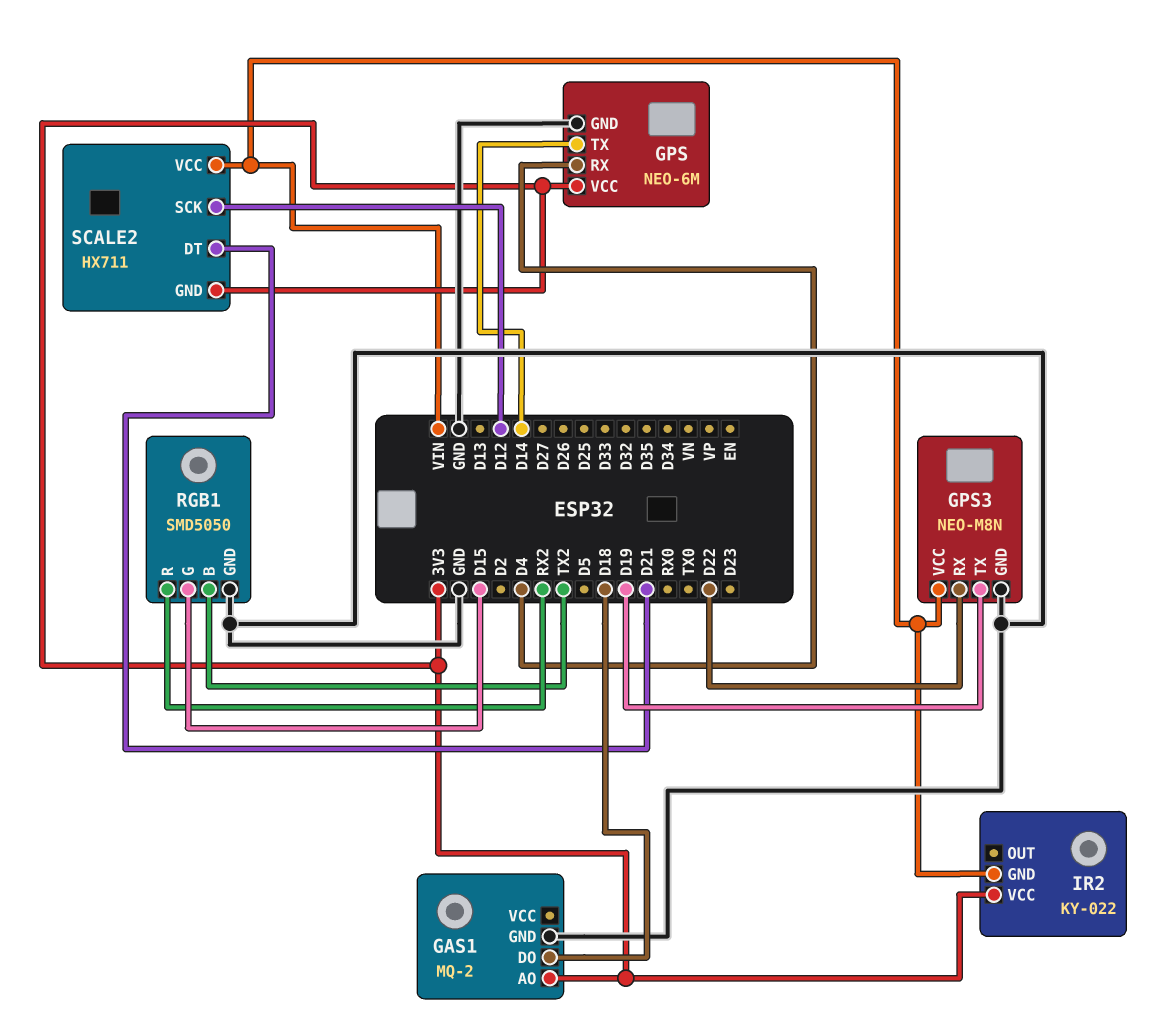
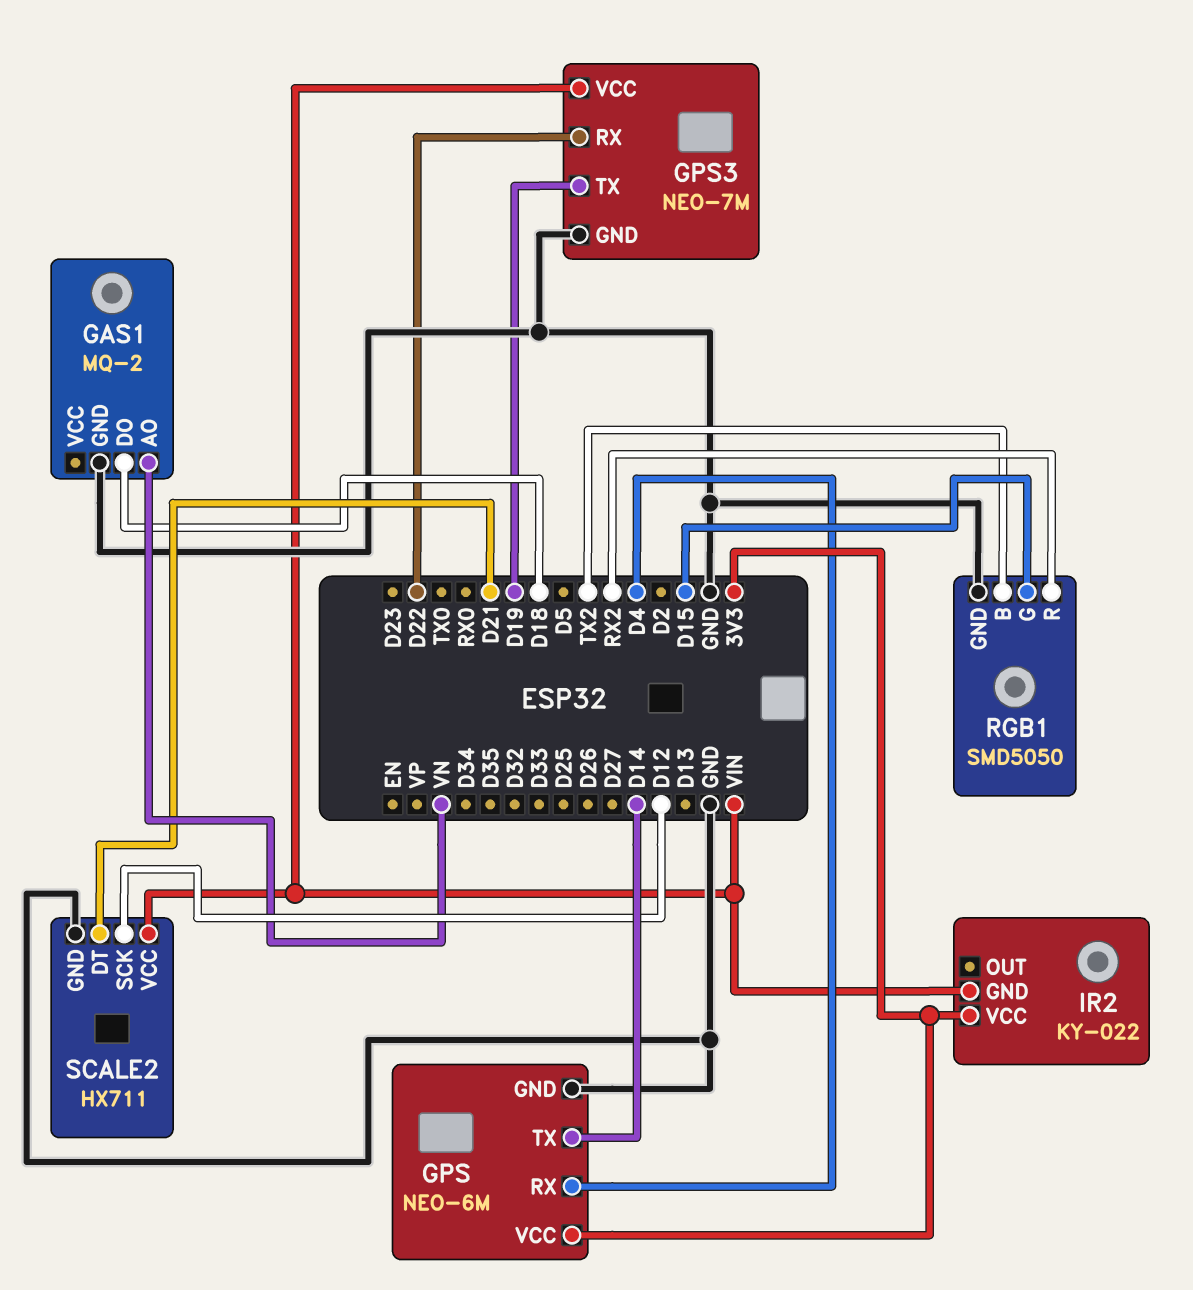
GAS1 pin AO: 3V3 -> VN
GPS3: NEO-M8N -> NEO-7M
SCALE2 pin GND: 3V3 -> GND

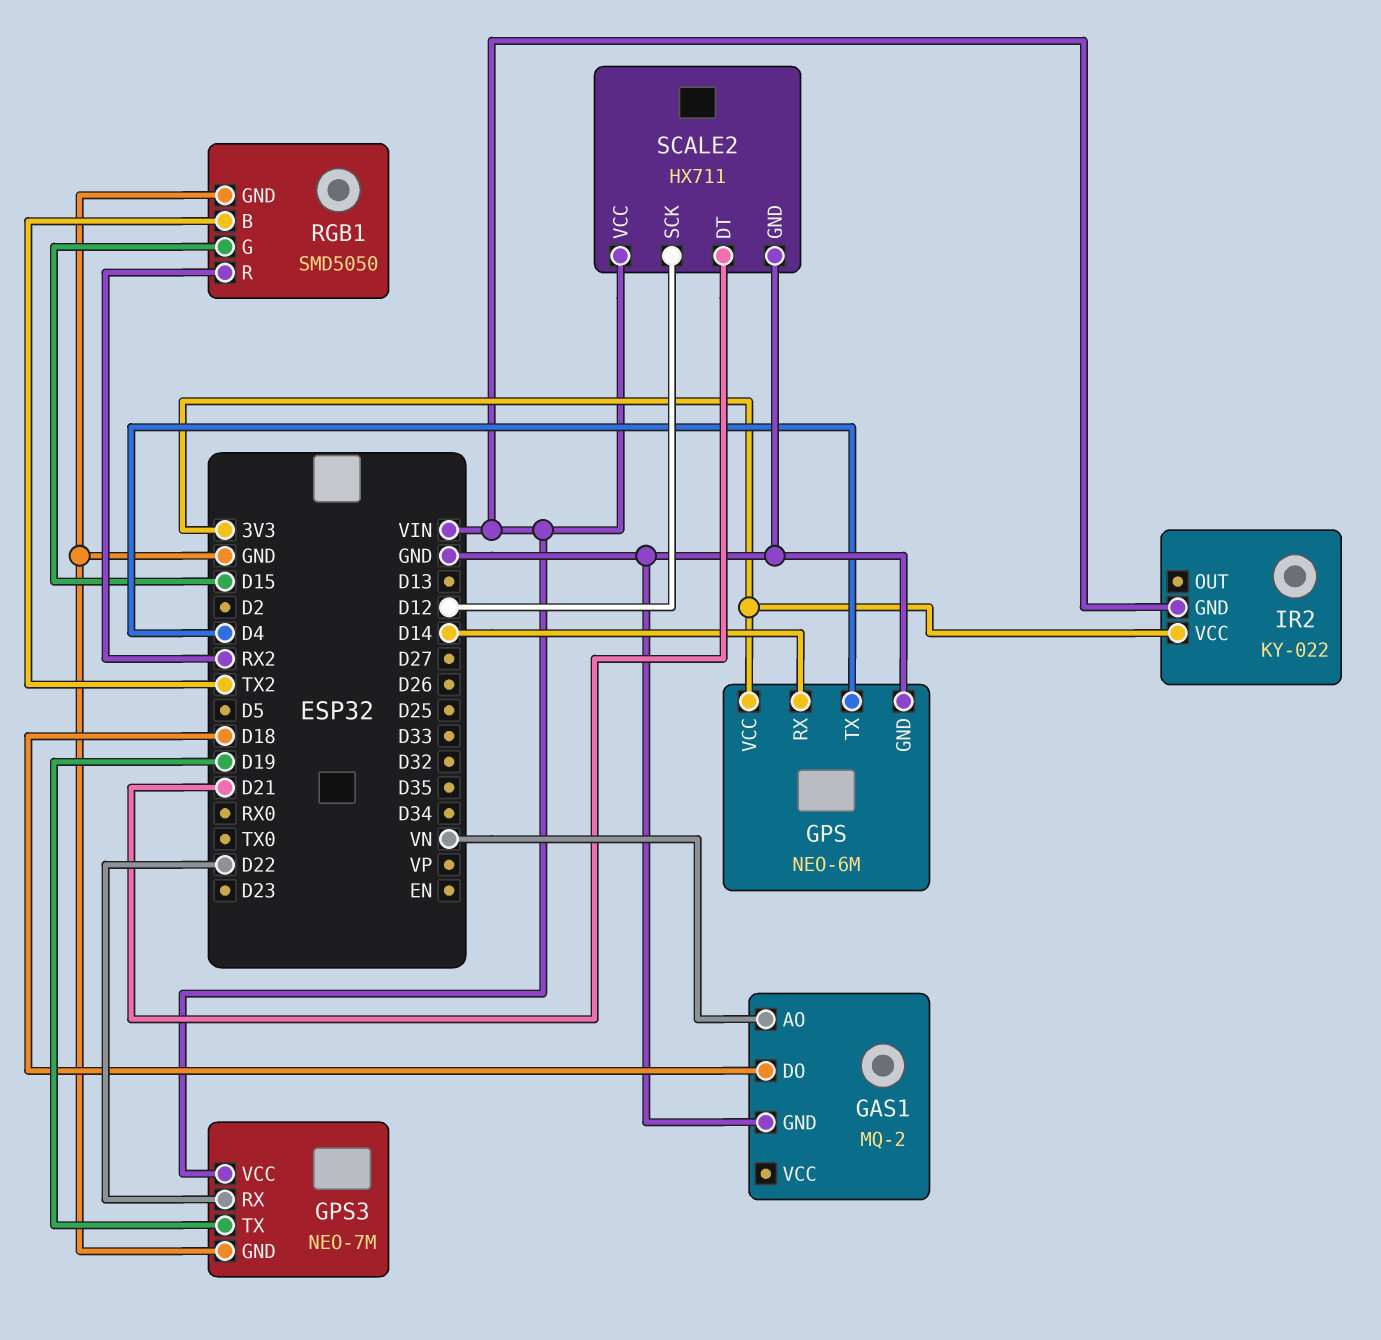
GPS pin RX: D4 -> D14
GPS pin TX: D14 -> D4

